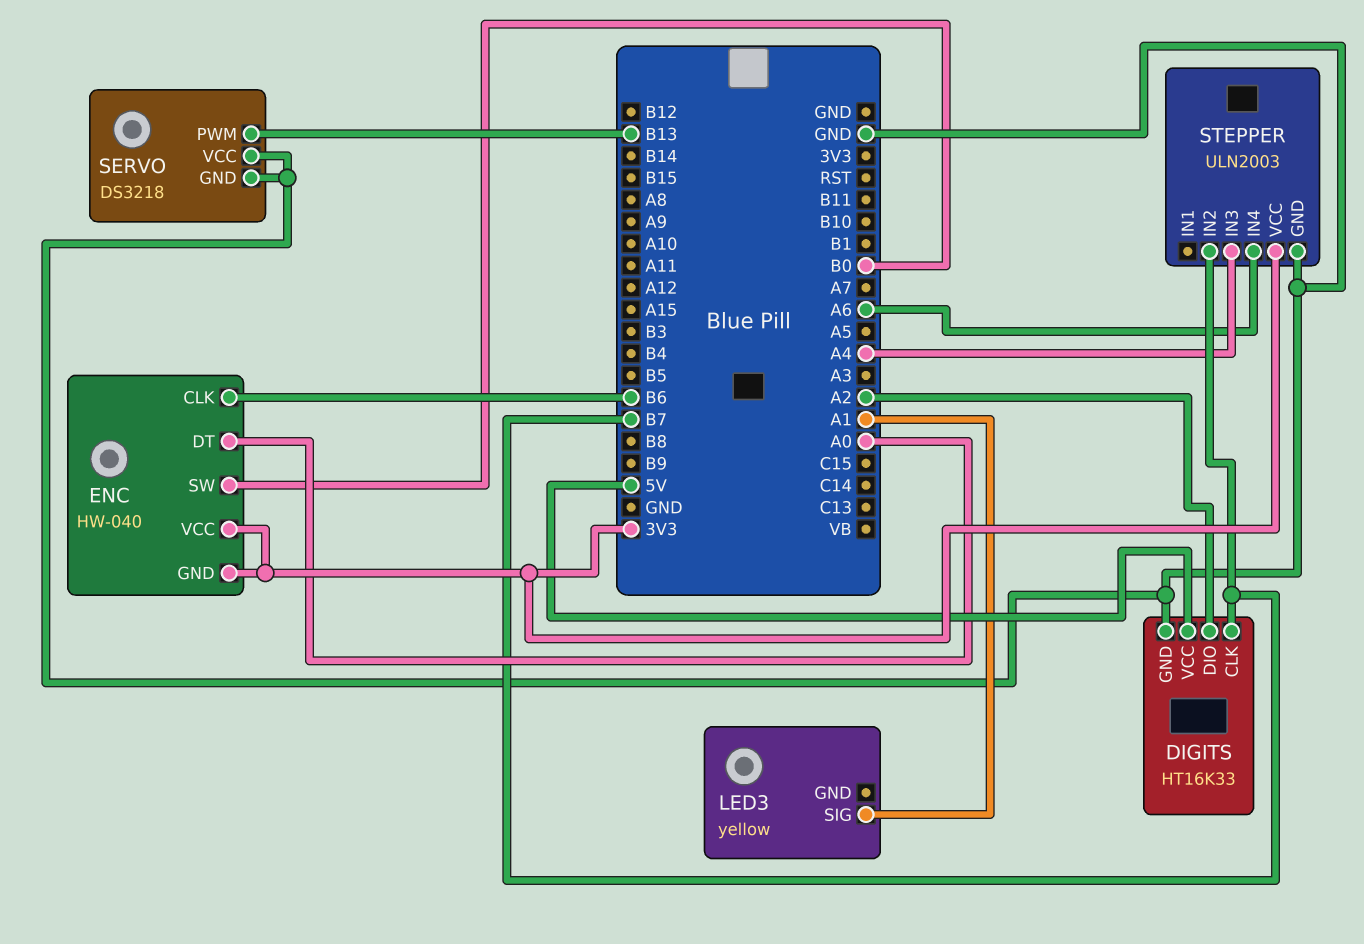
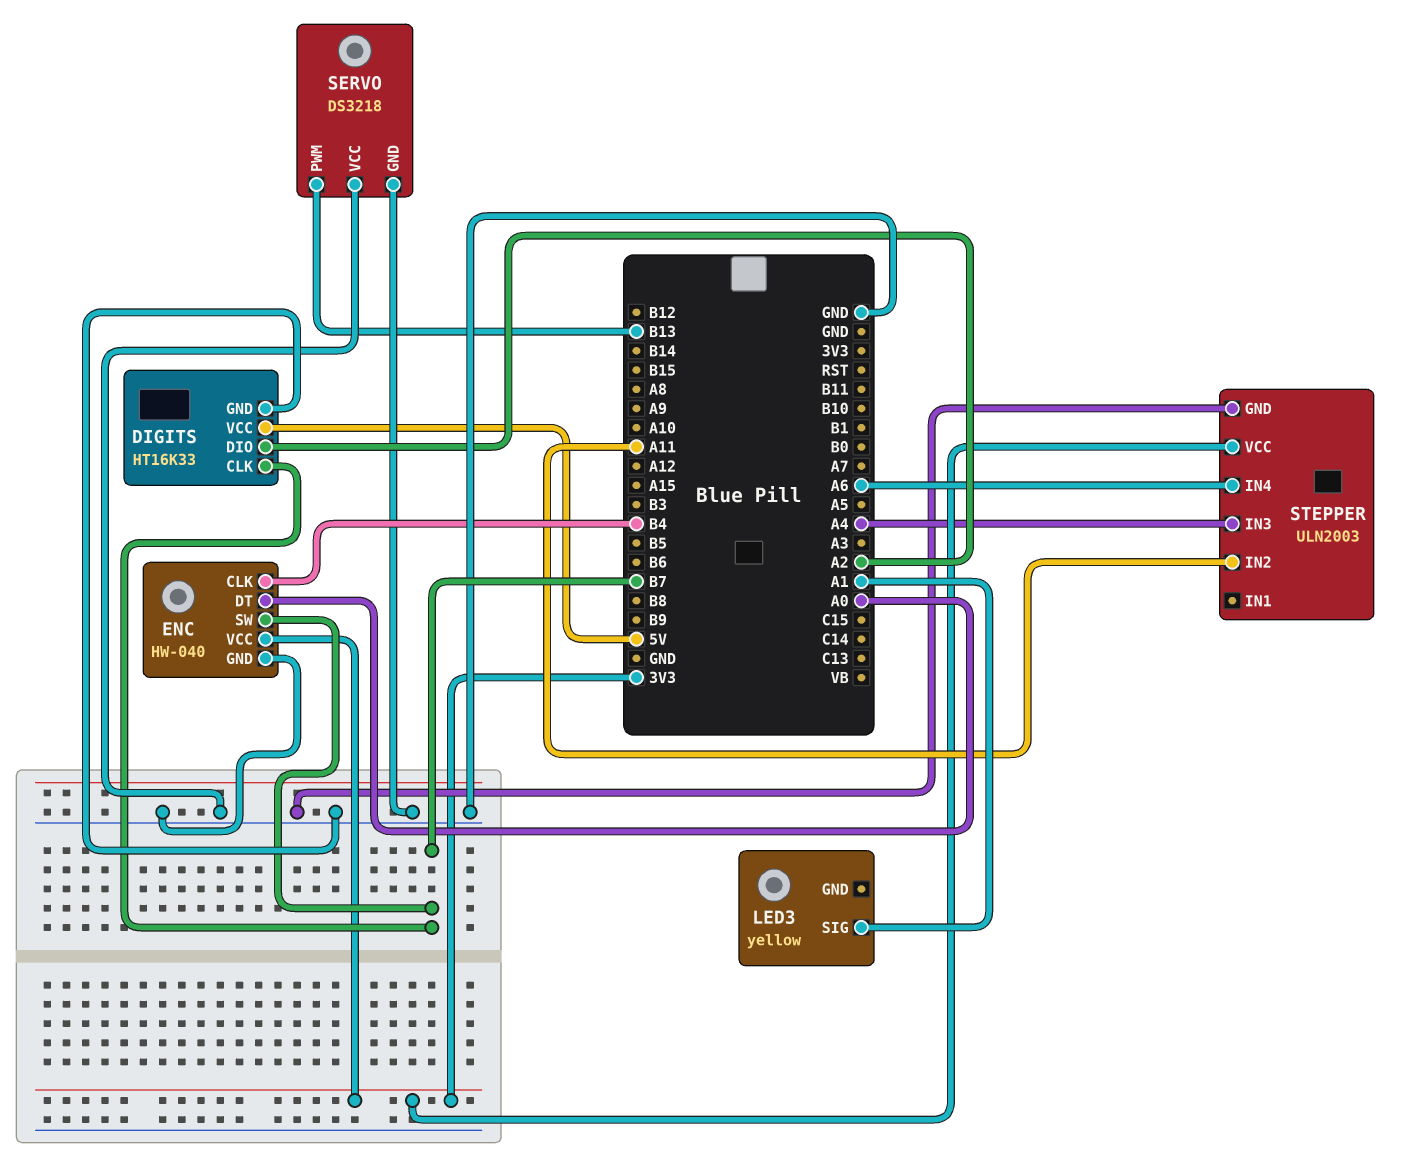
ENC pin CLK: B6 -> B4
ENC pin GND: 3V3 -> GND
ENC pin SW: B0 -> B7
STEPPER pin IN2: B7 -> A11

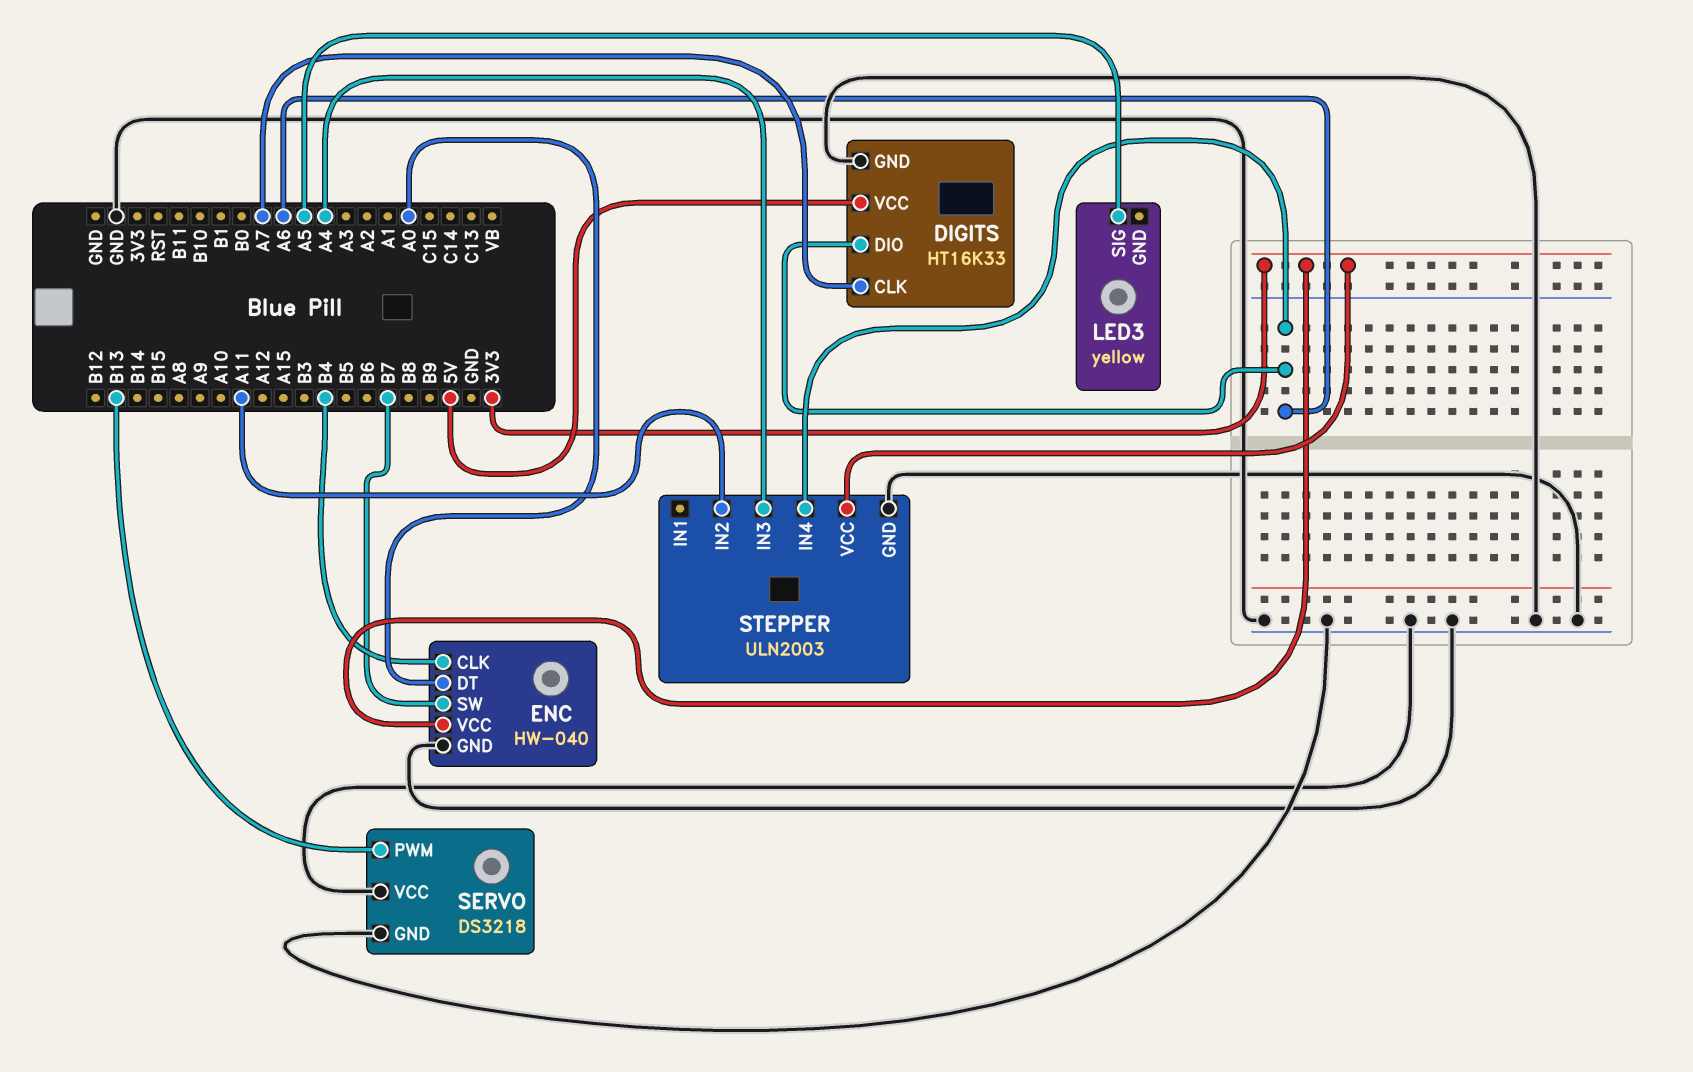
DIGITS pin CLK: B7 -> A7
DIGITS pin DIO: A2 -> A6
LED3 pin SIG: A1 -> A5

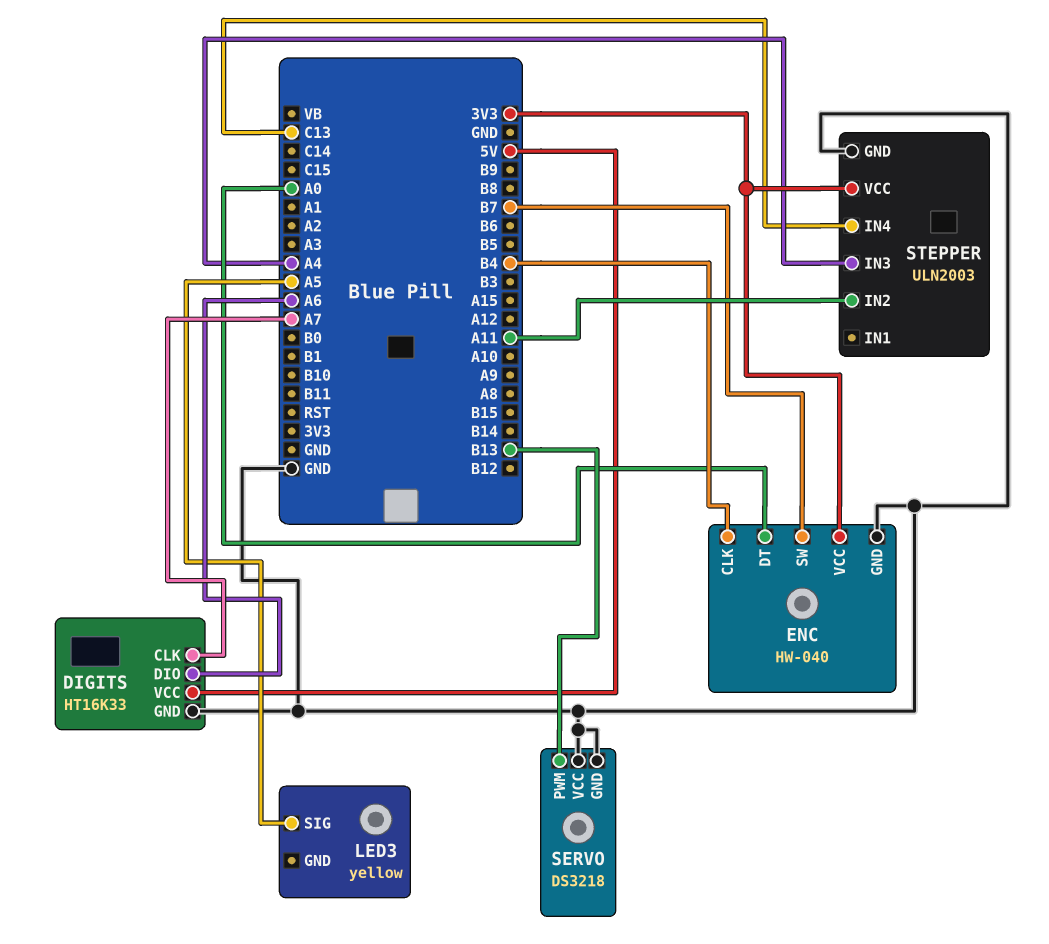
STEPPER pin IN4: A6 -> C13

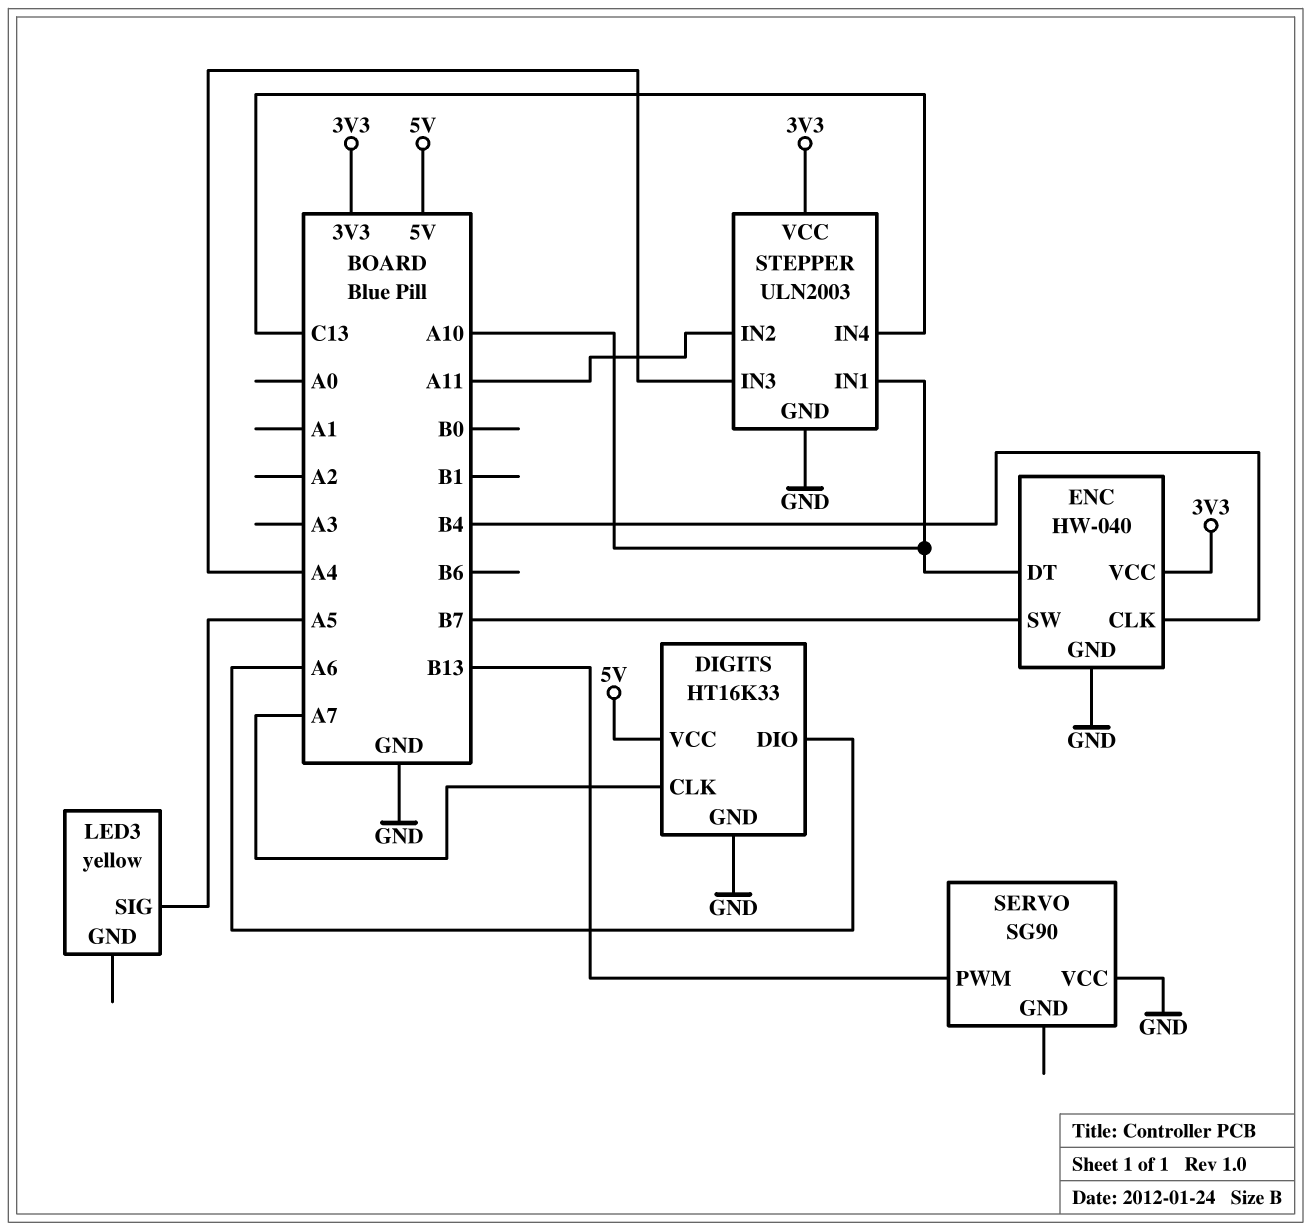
ENC pin DT: A0 -> A10
SERVO: DS3218 -> SG90
SERVO pin GND: GND -> none
STEPPER pin IN1: none -> A10

